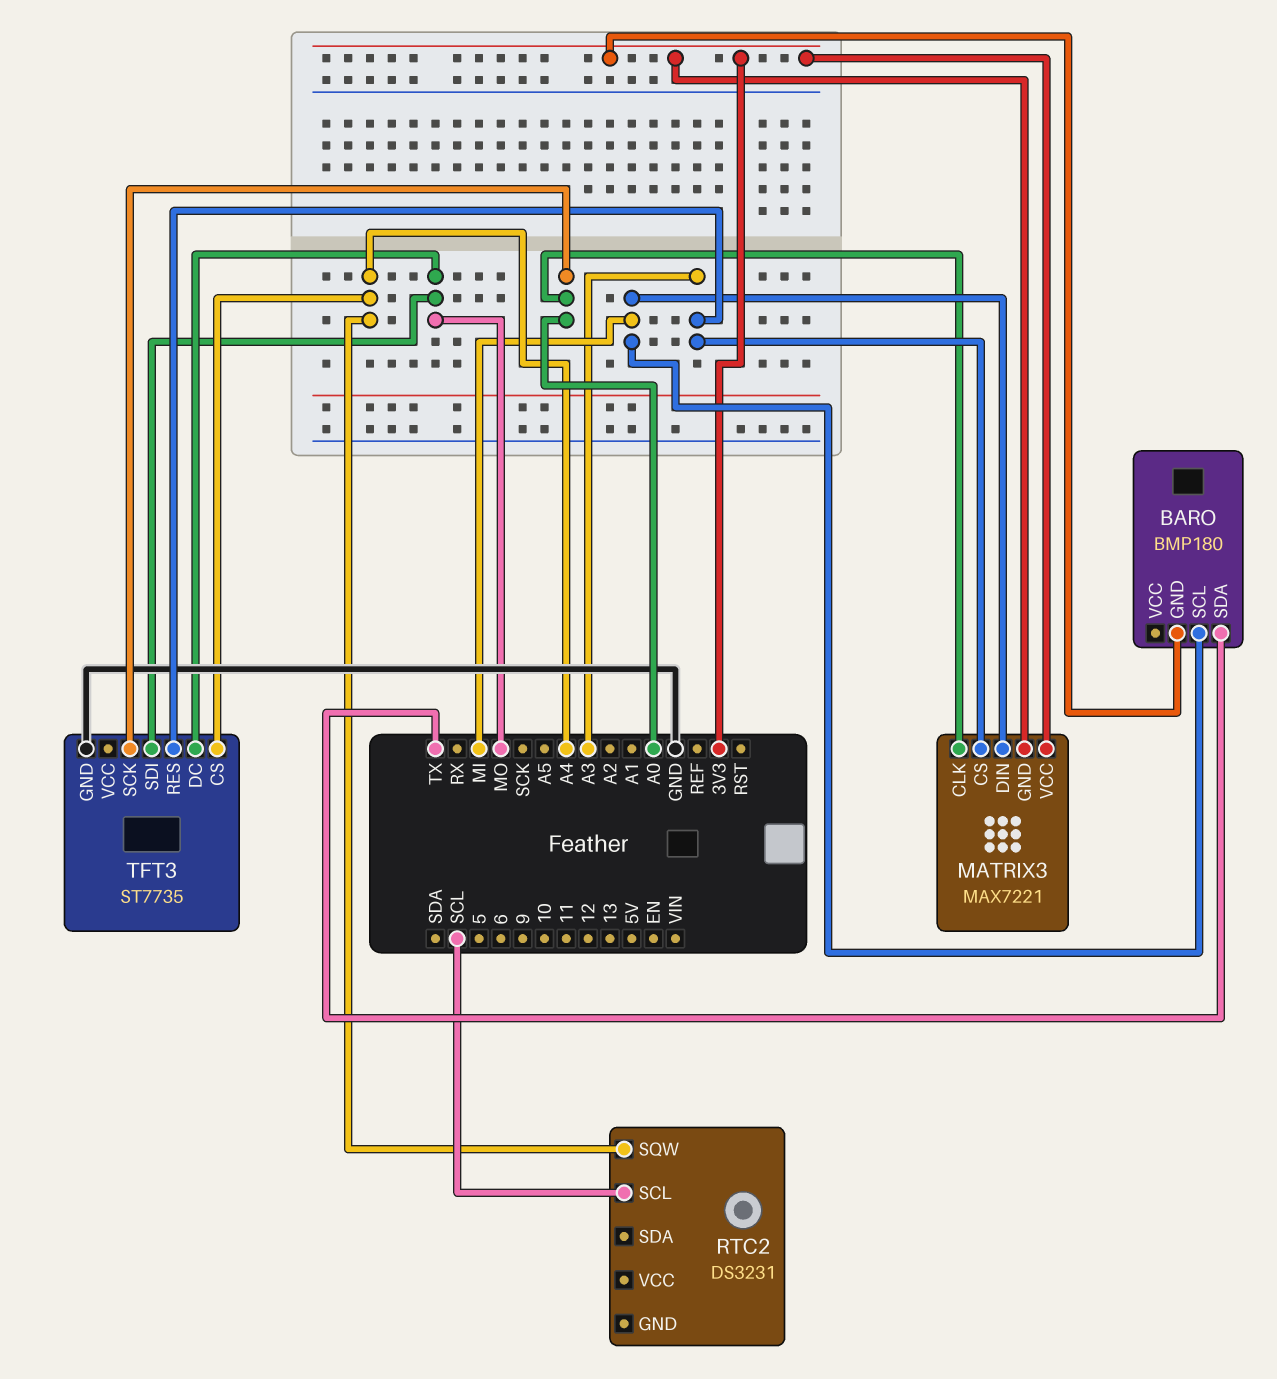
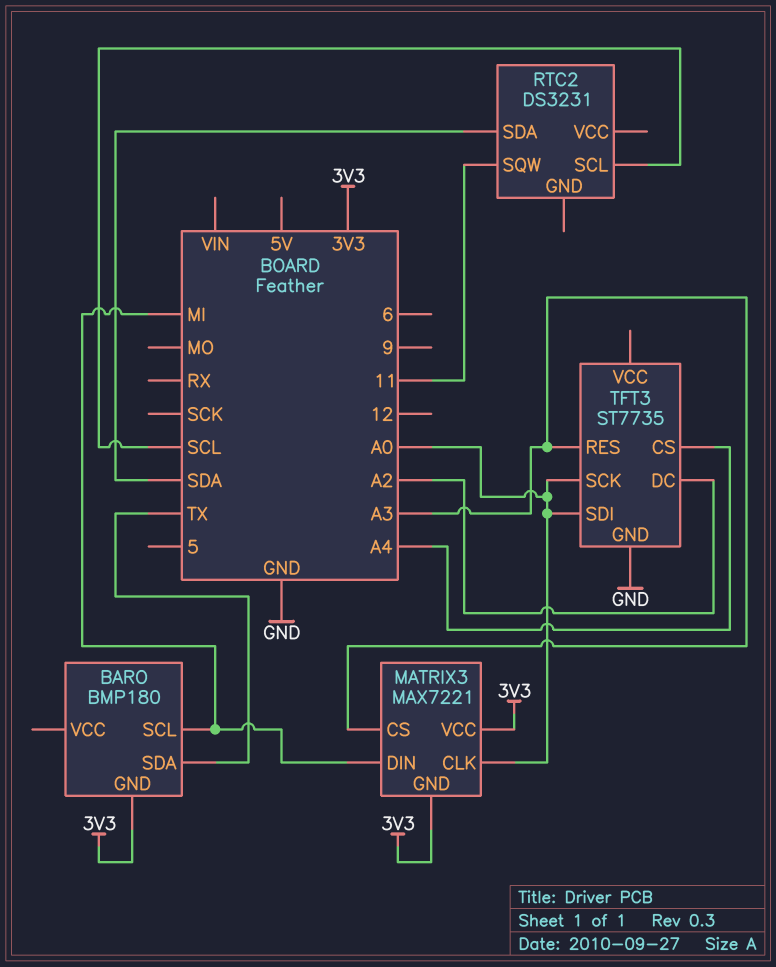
RTC2 pin SDA: none -> SDA
RTC2 pin SQW: A4 -> 11
TFT3 pin DC: MO -> A2
TFT3 pin SDI: MO -> A0

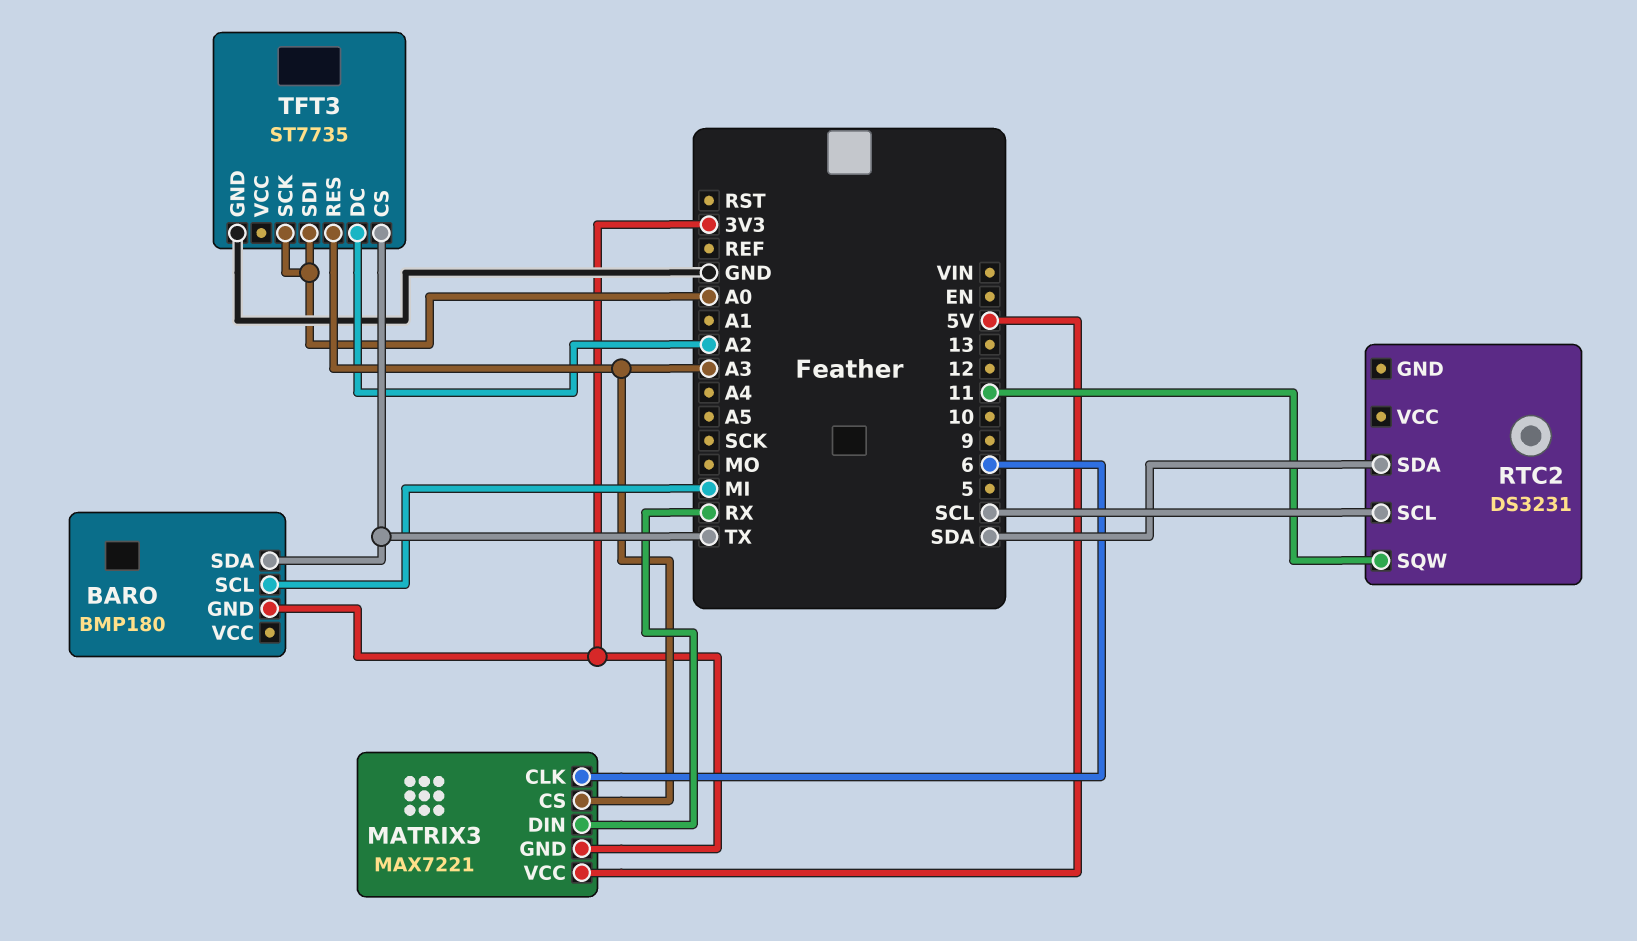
MATRIX3 pin CLK: A0 -> 6
MATRIX3 pin DIN: MI -> RX
MATRIX3 pin VCC: 3V3 -> 5V
TFT3 pin CS: A4 -> TX

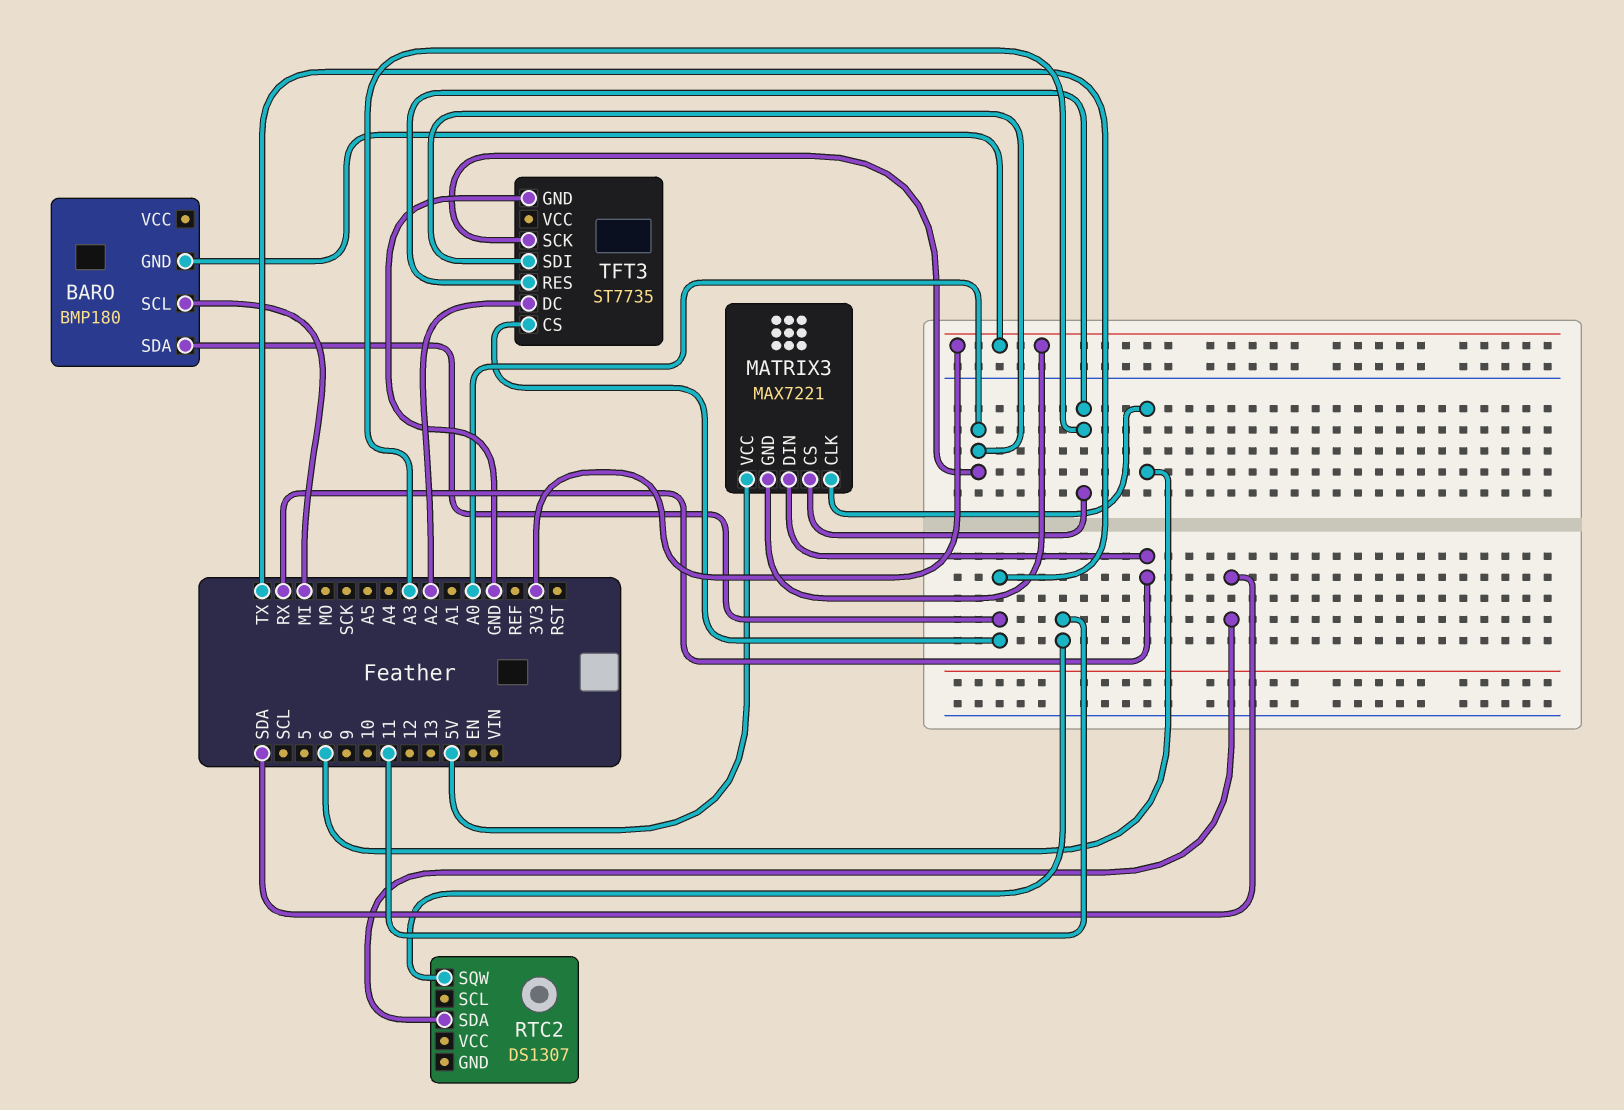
RTC2: DS3231 -> DS1307
RTC2 pin SCL: SCL -> none

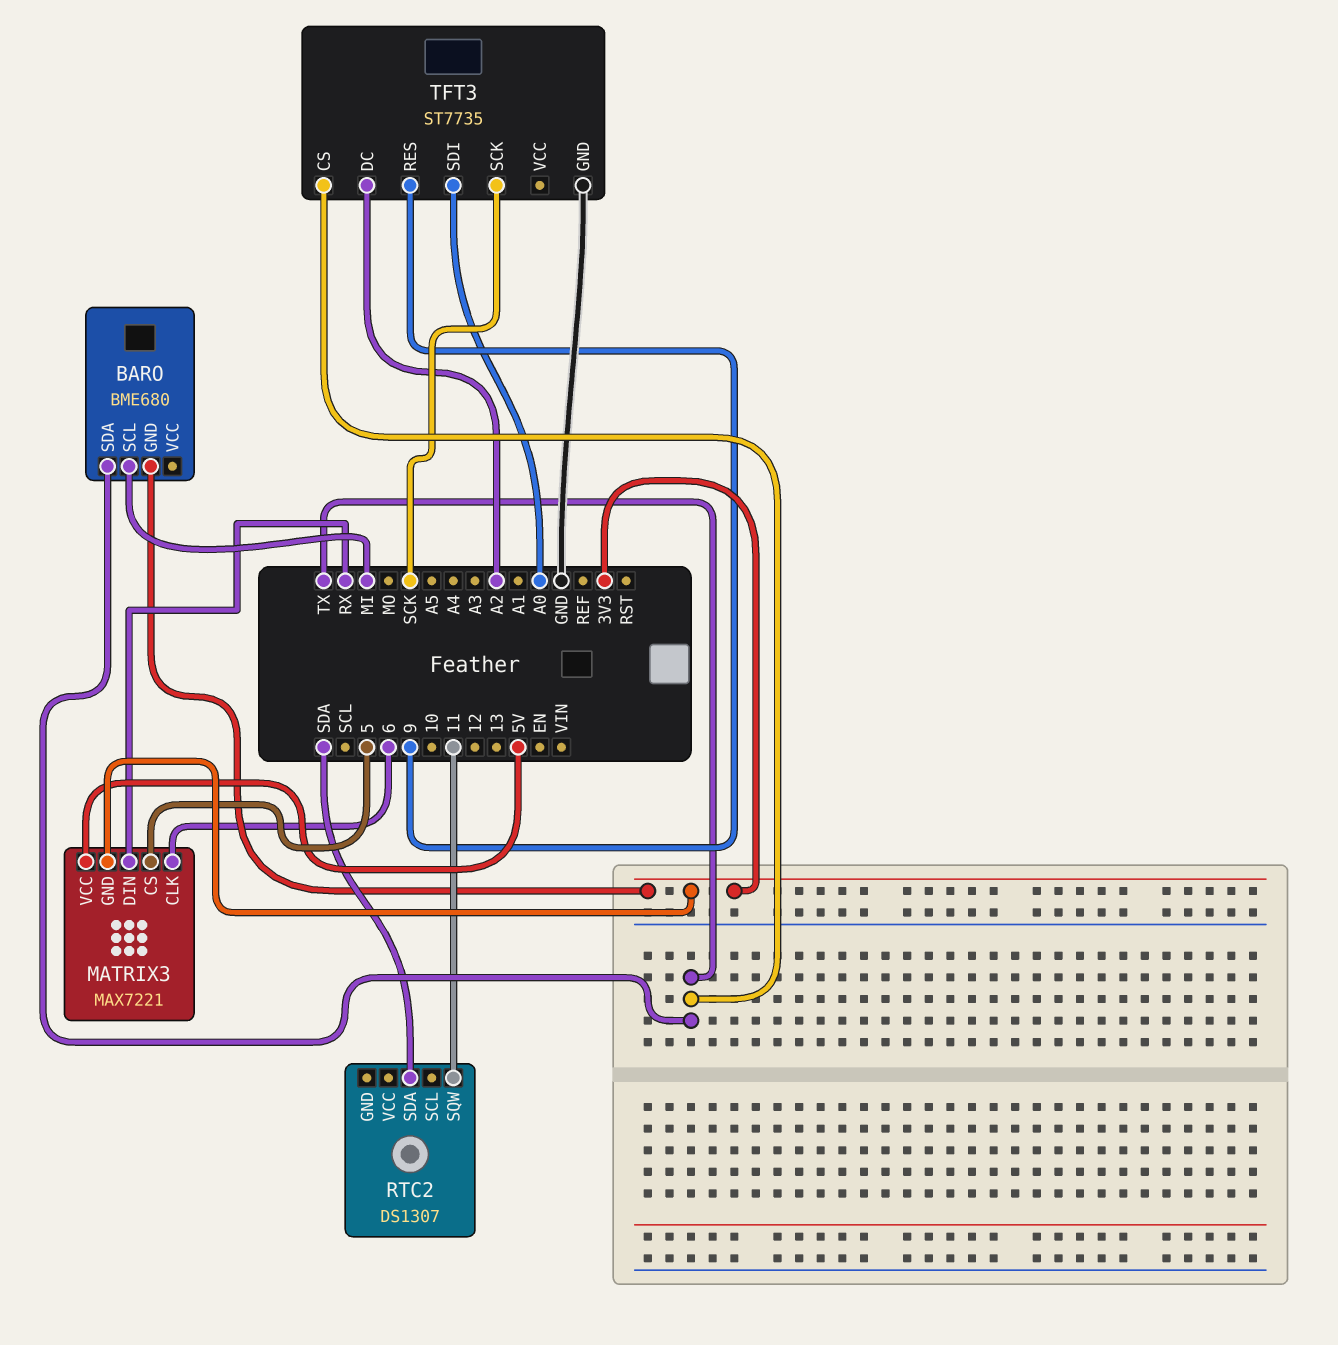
BARO: BMP180 -> BME680
MATRIX3 pin CS: A3 -> 5
TFT3 pin RES: A3 -> 9
TFT3 pin SCK: A0 -> SCK

